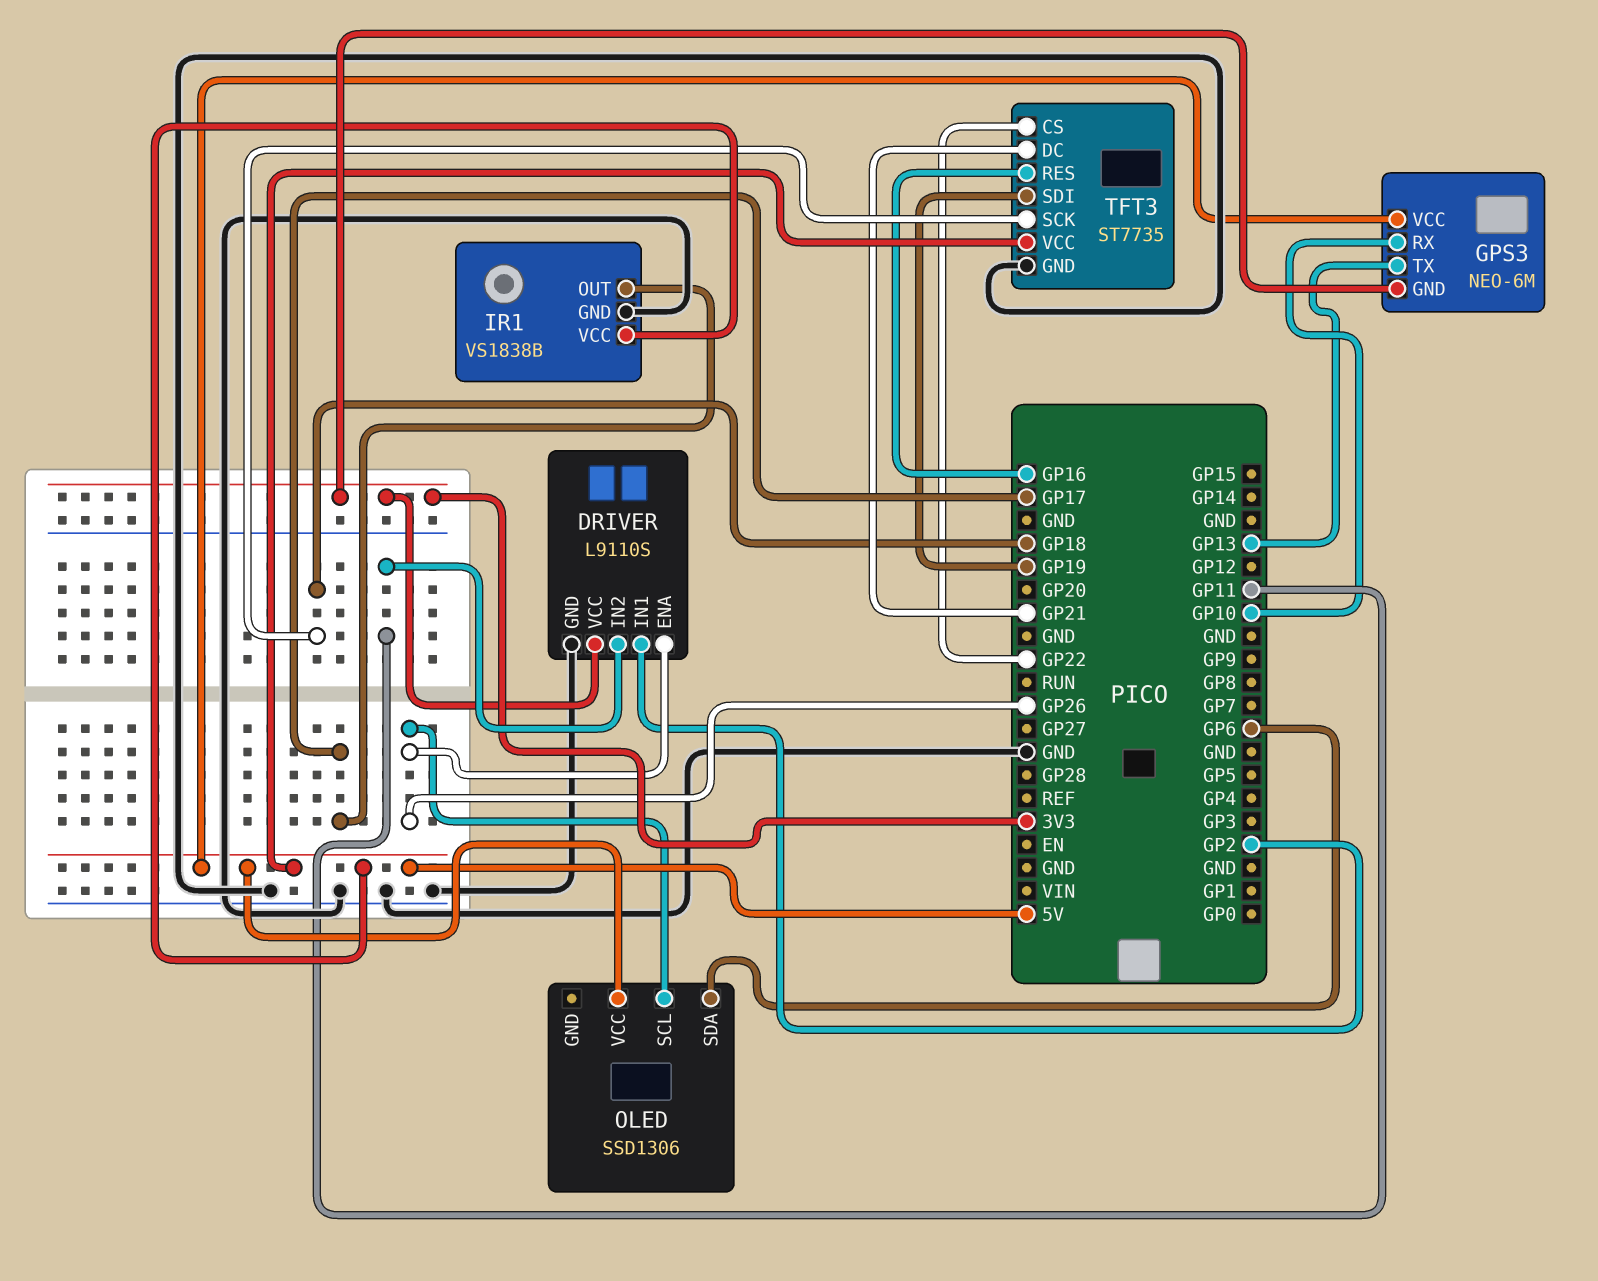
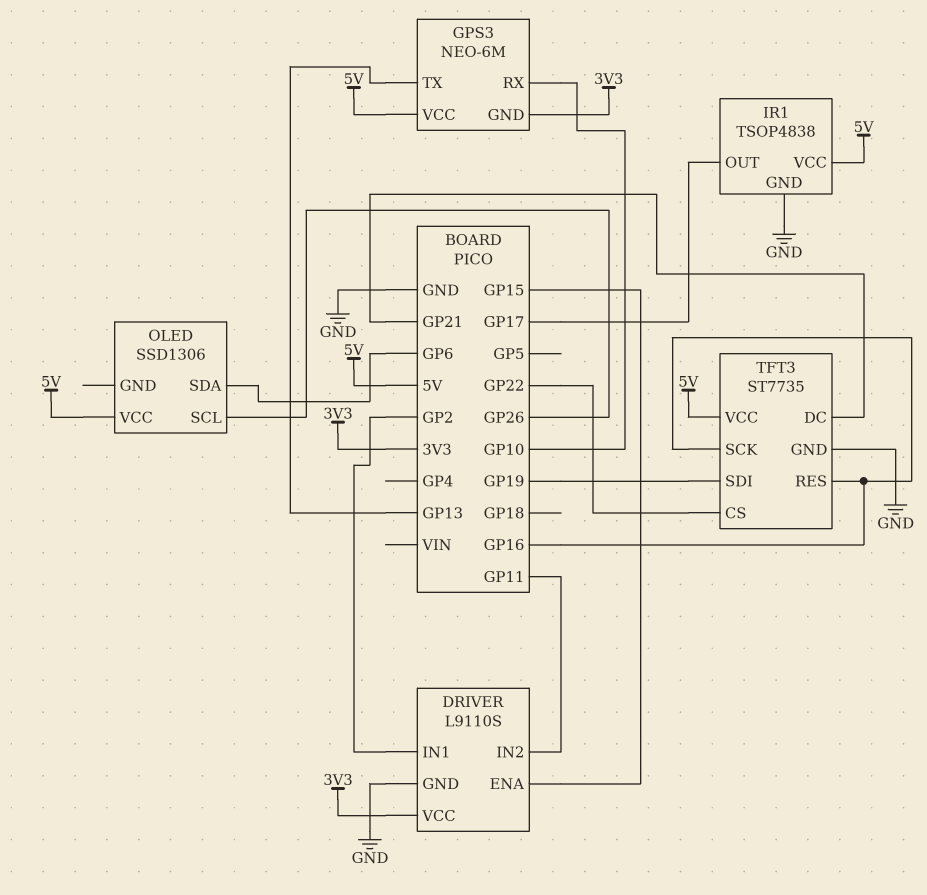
DRIVER pin ENA: GP26 -> GP15
IR1: VS1838B -> TSOP4838
TFT3 pin SCK: GP18 -> GP16

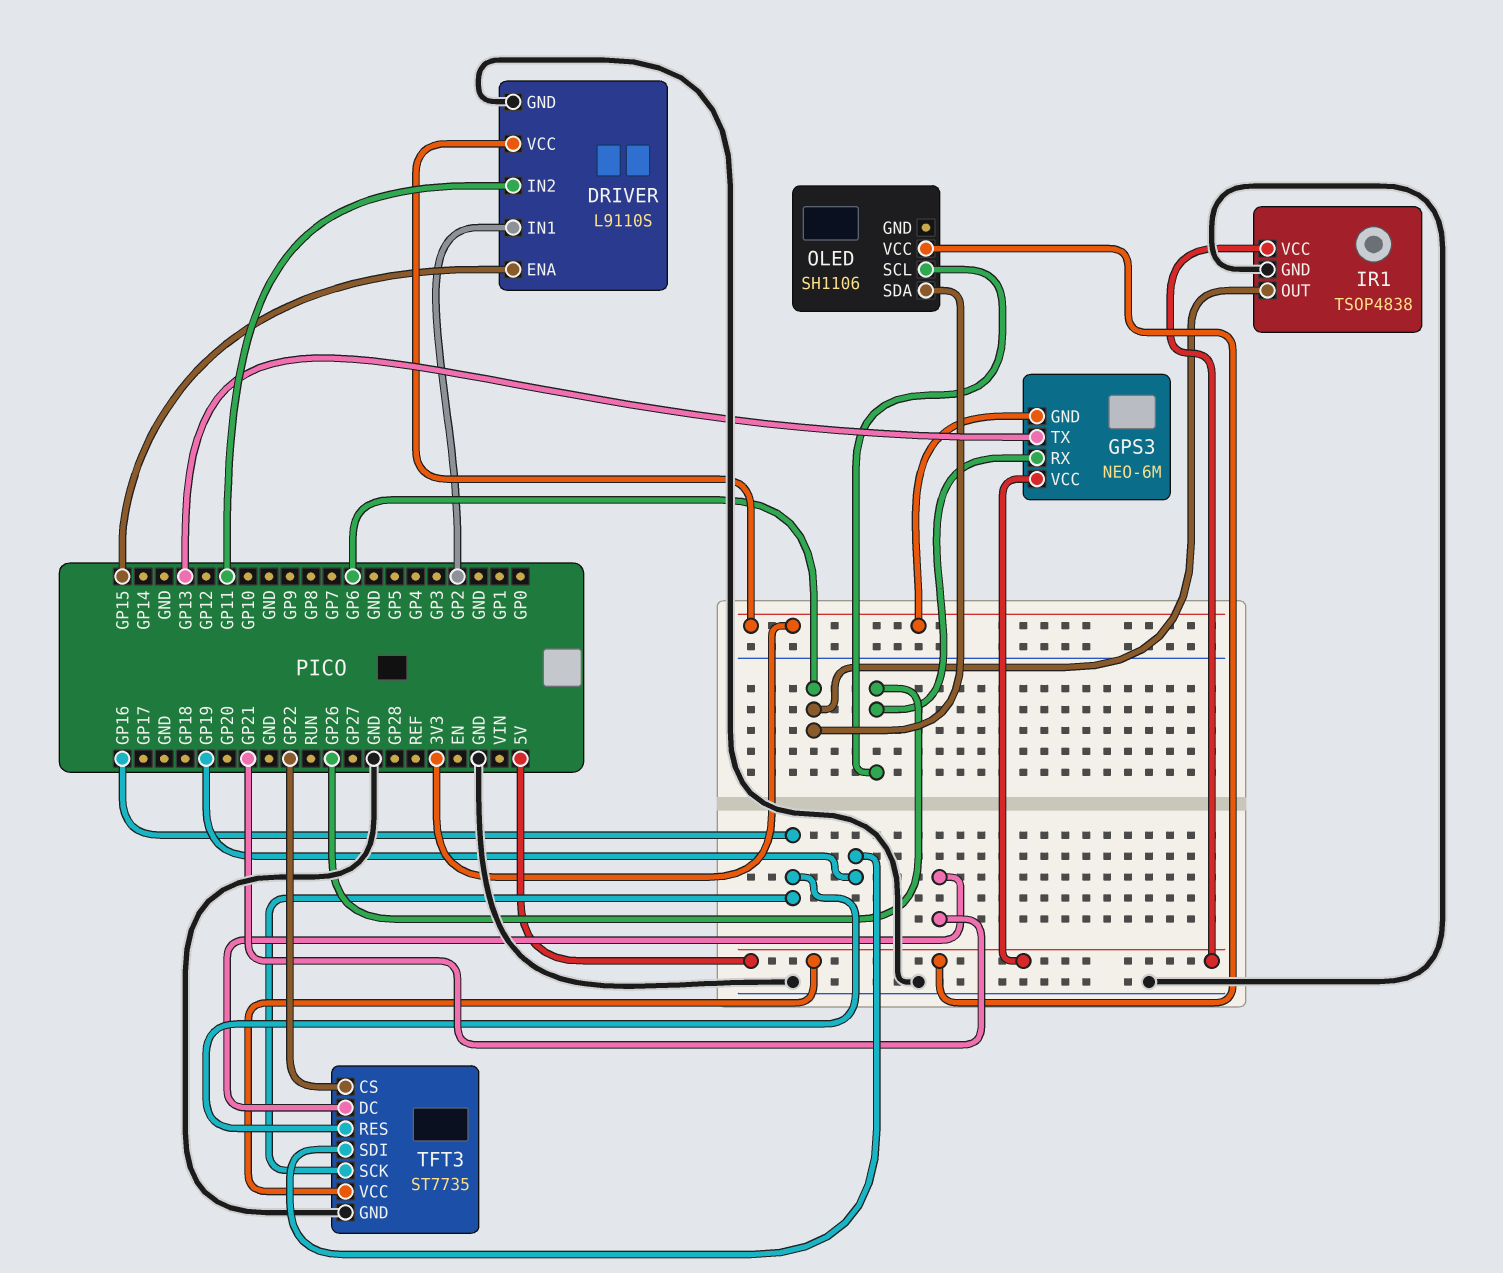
GPS3 pin RX: GP10 -> GP26
IR1 pin OUT: GP17 -> GP6
OLED: SSD1306 -> SH1106

